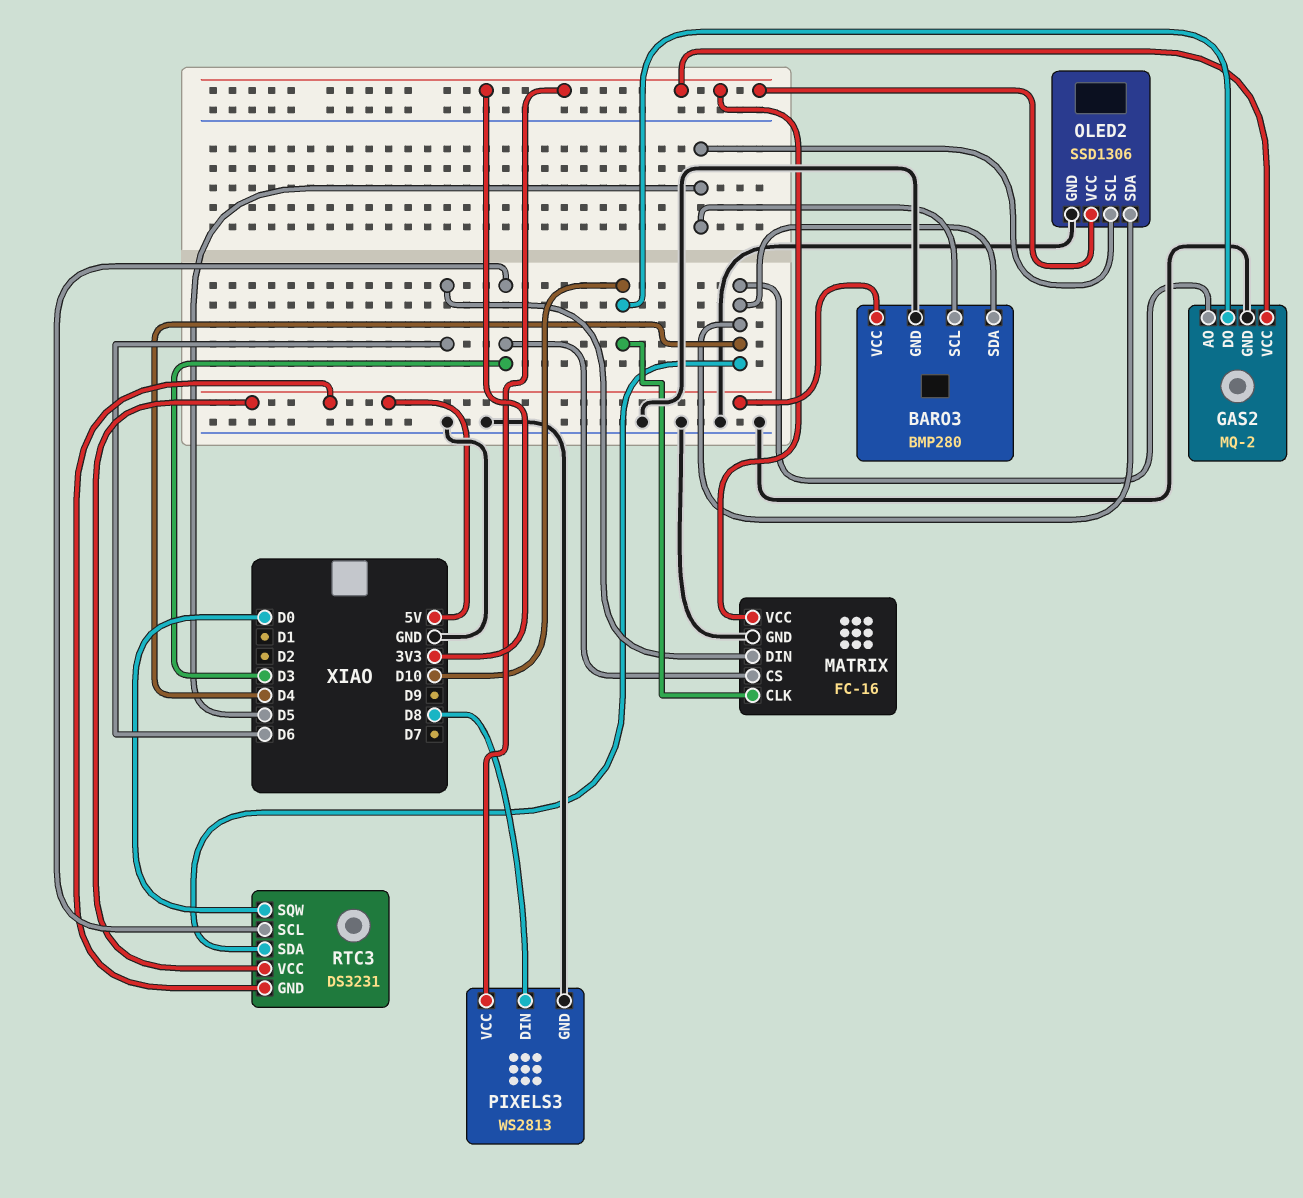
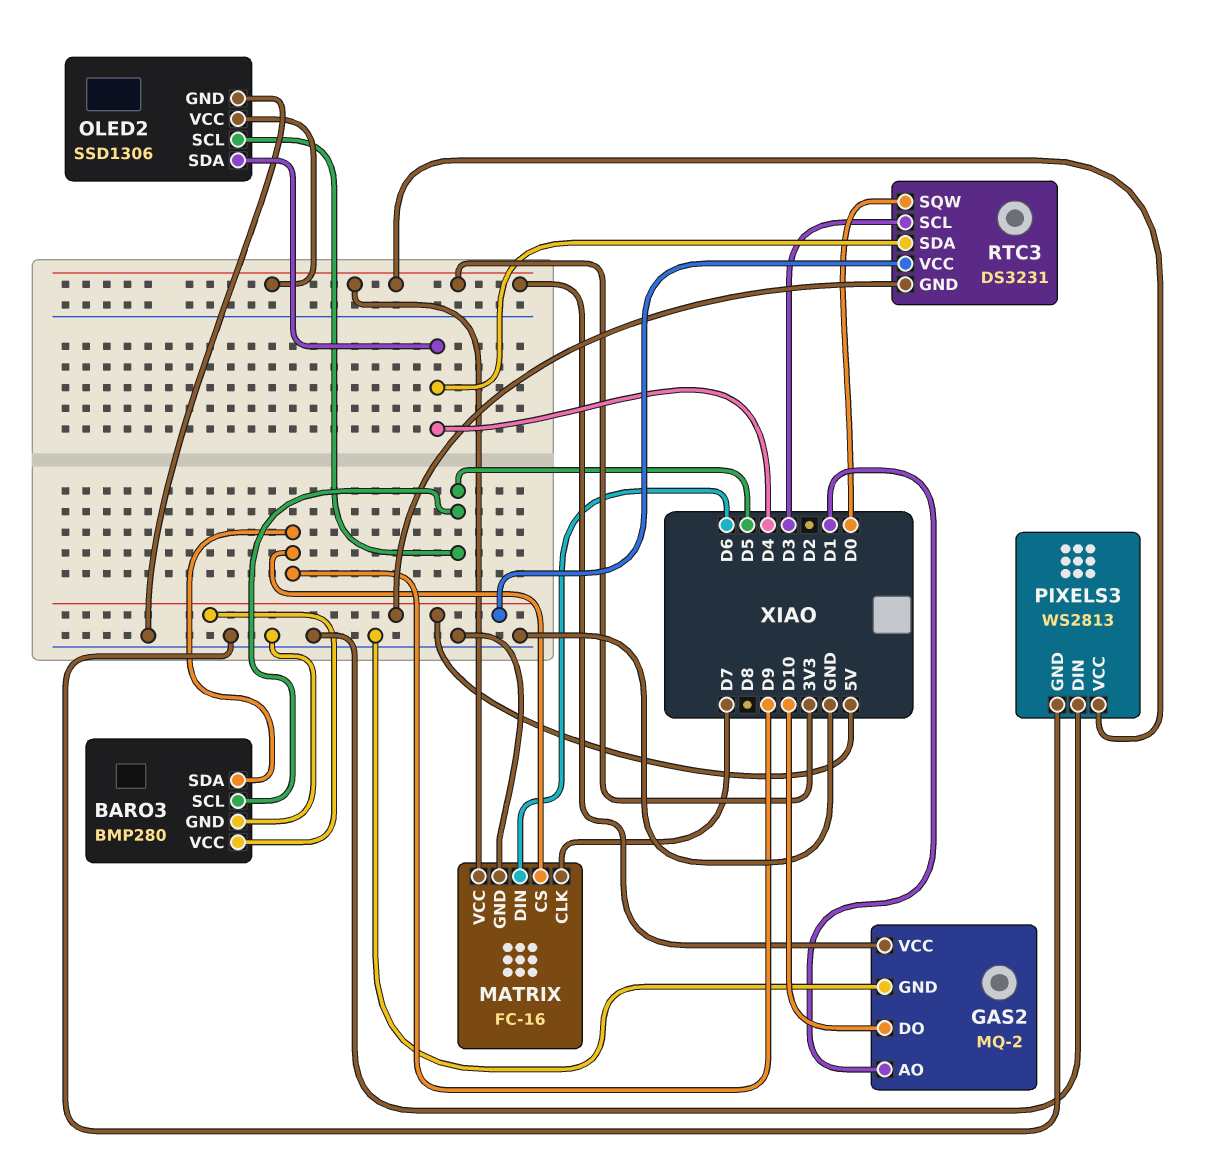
BARO3 pin SDA: D4 -> D9
GAS2 pin AO: D4 -> D1
MATRIX pin CLK: D10 -> D7
MATRIX pin CS: D3 -> D9
PIXELS3 pin DIN: D8 -> GND

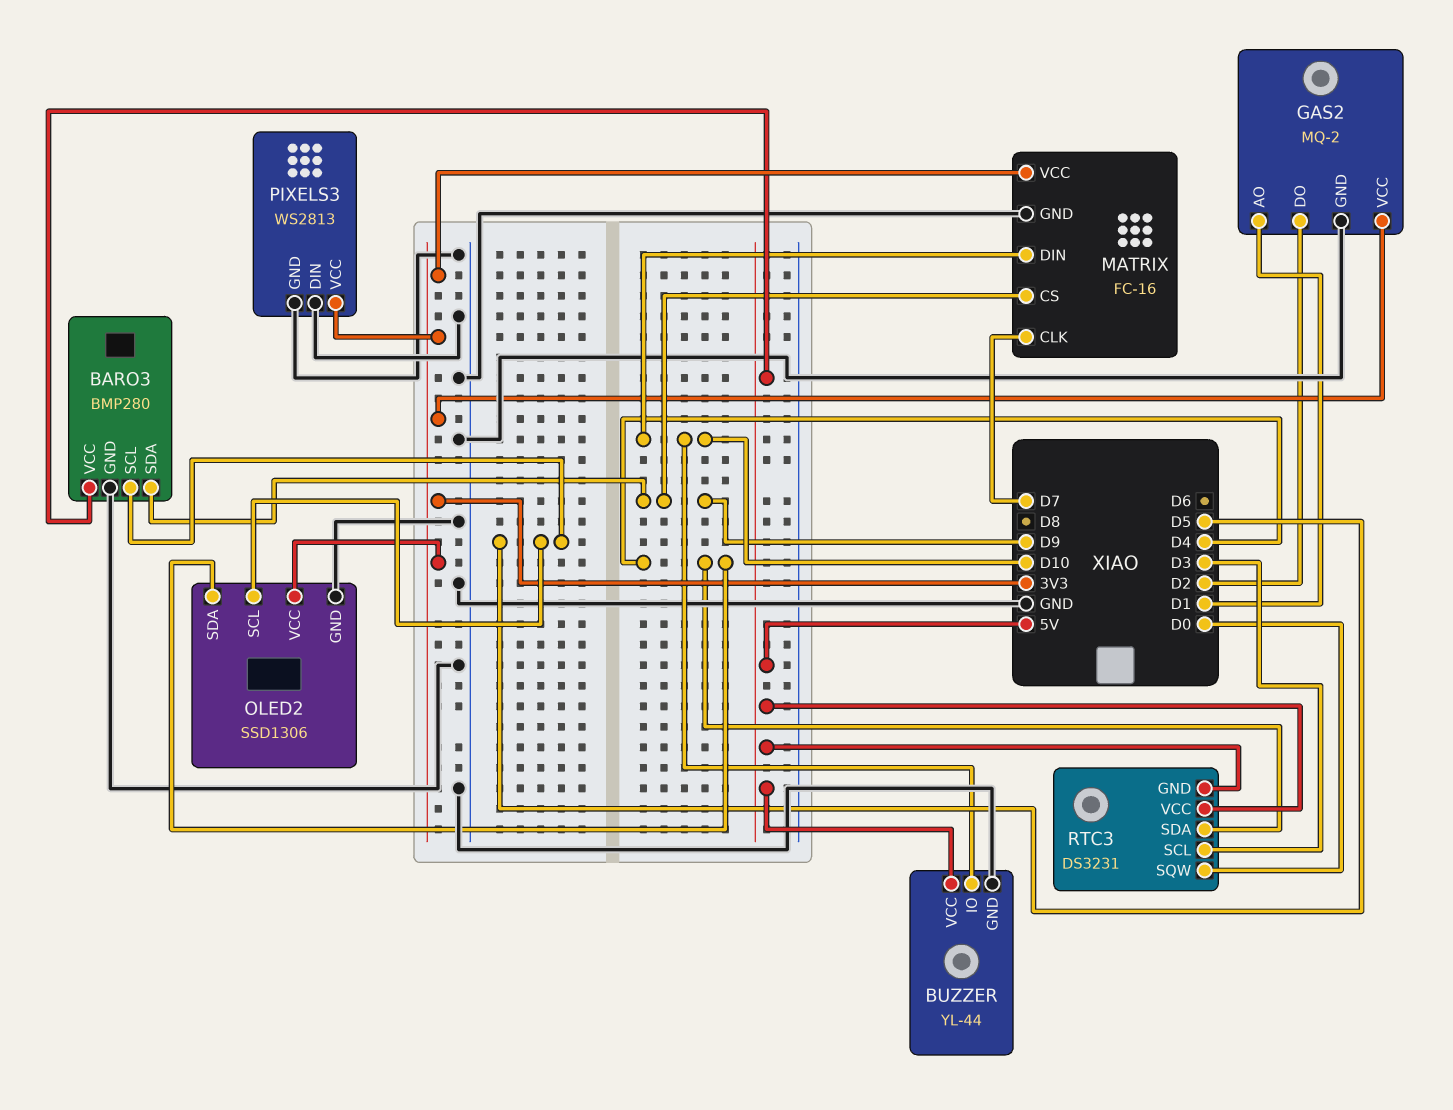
BUZZER: none -> YL-44
BUZZER pin GND: none -> GND
BUZZER pin IO: none -> D10
BUZZER pin VCC: none -> 5V
GAS2 pin DO: D10 -> D2
MATRIX pin DIN: D6 -> D10

